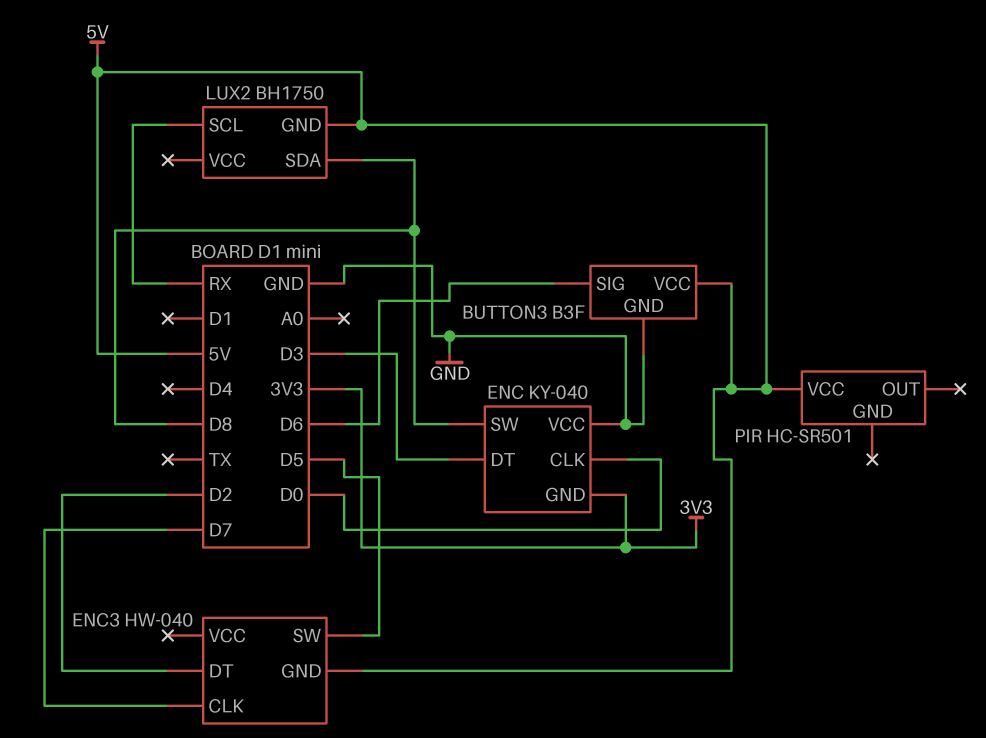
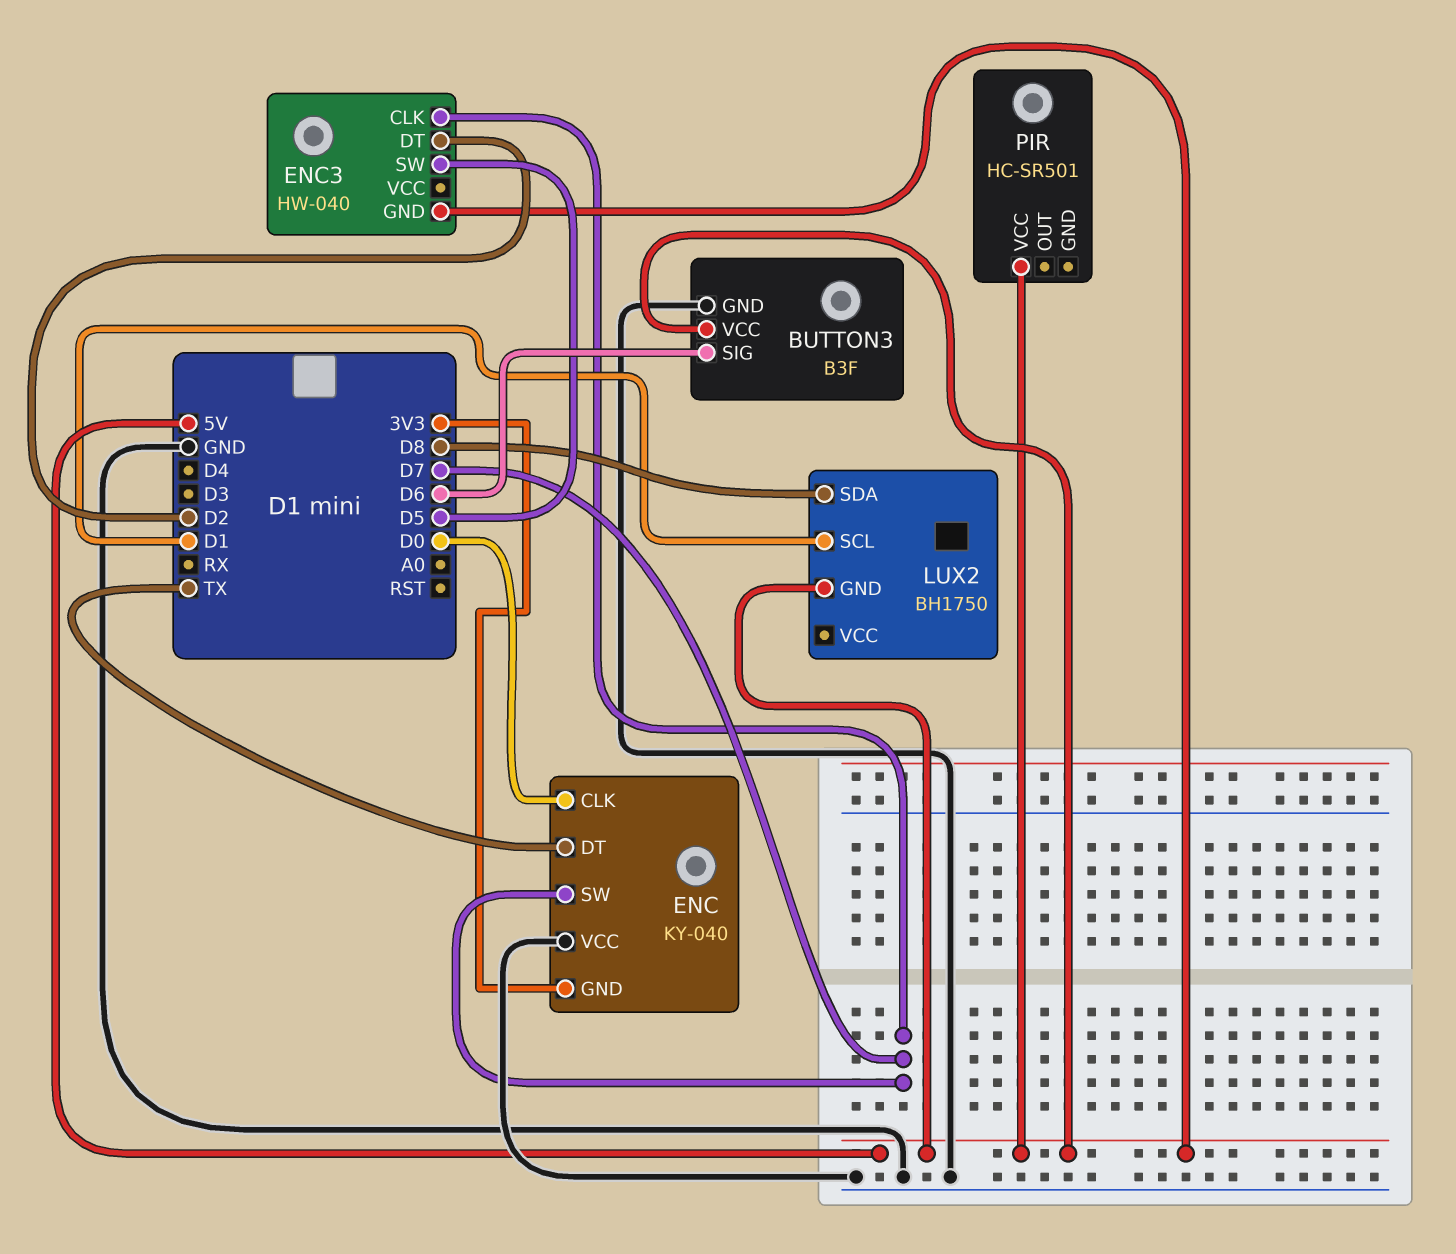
ENC pin DT: D3 -> TX
ENC pin SW: D8 -> D7
LUX2 pin SCL: RX -> D1

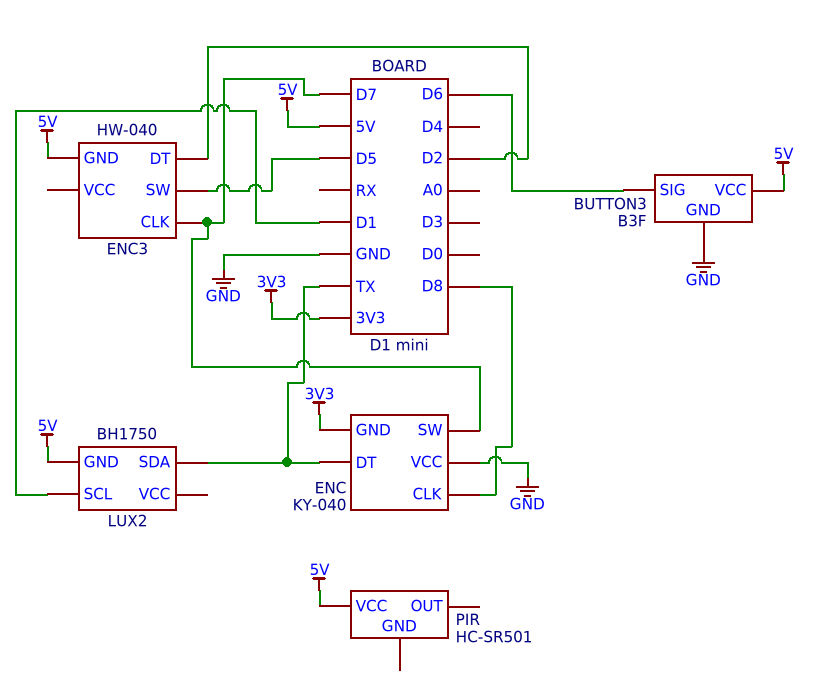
ENC pin CLK: D0 -> D8
LUX2 pin SDA: D8 -> TX

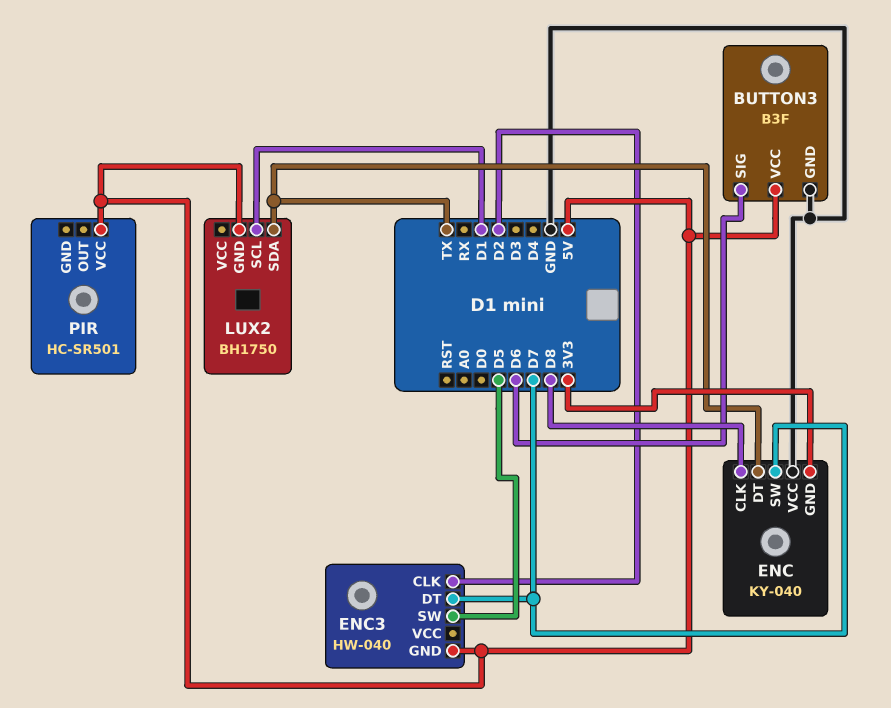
ENC3 pin CLK: D7 -> D2
ENC3 pin DT: D2 -> D7

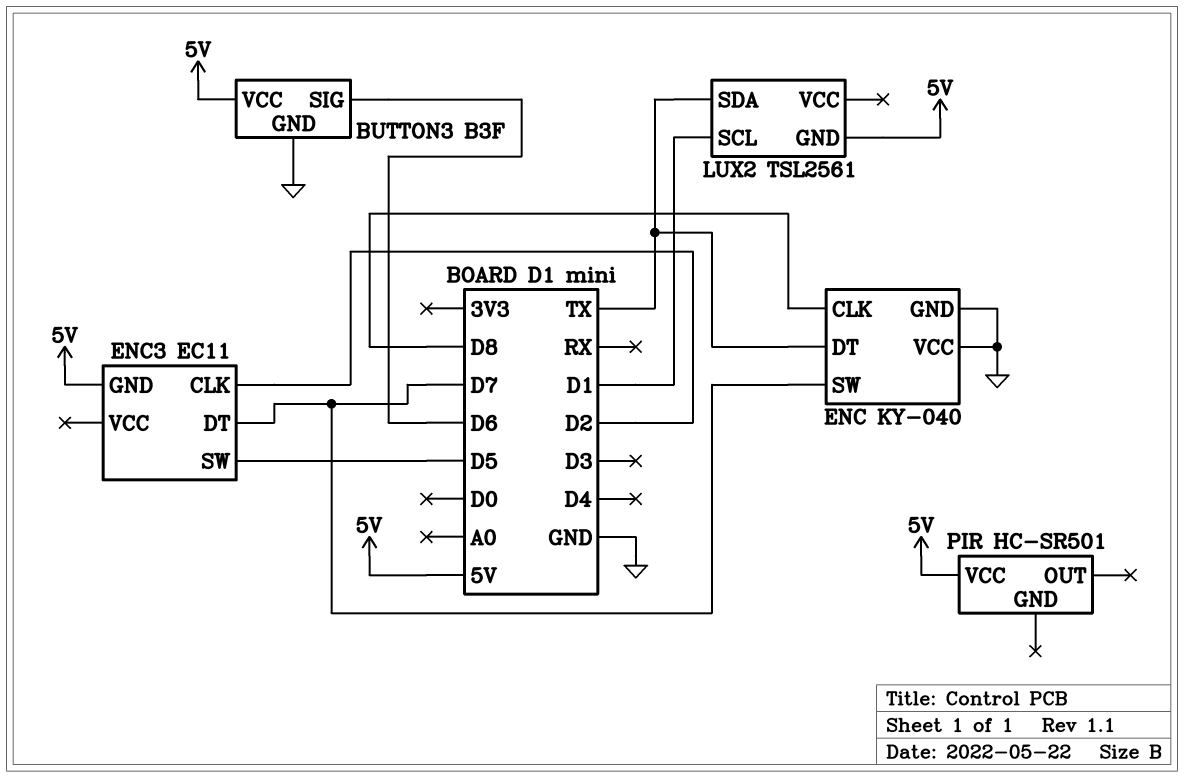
ENC pin GND: 3V3 -> GND
ENC3: HW-040 -> EC11
LUX2: BH1750 -> TSL2561

